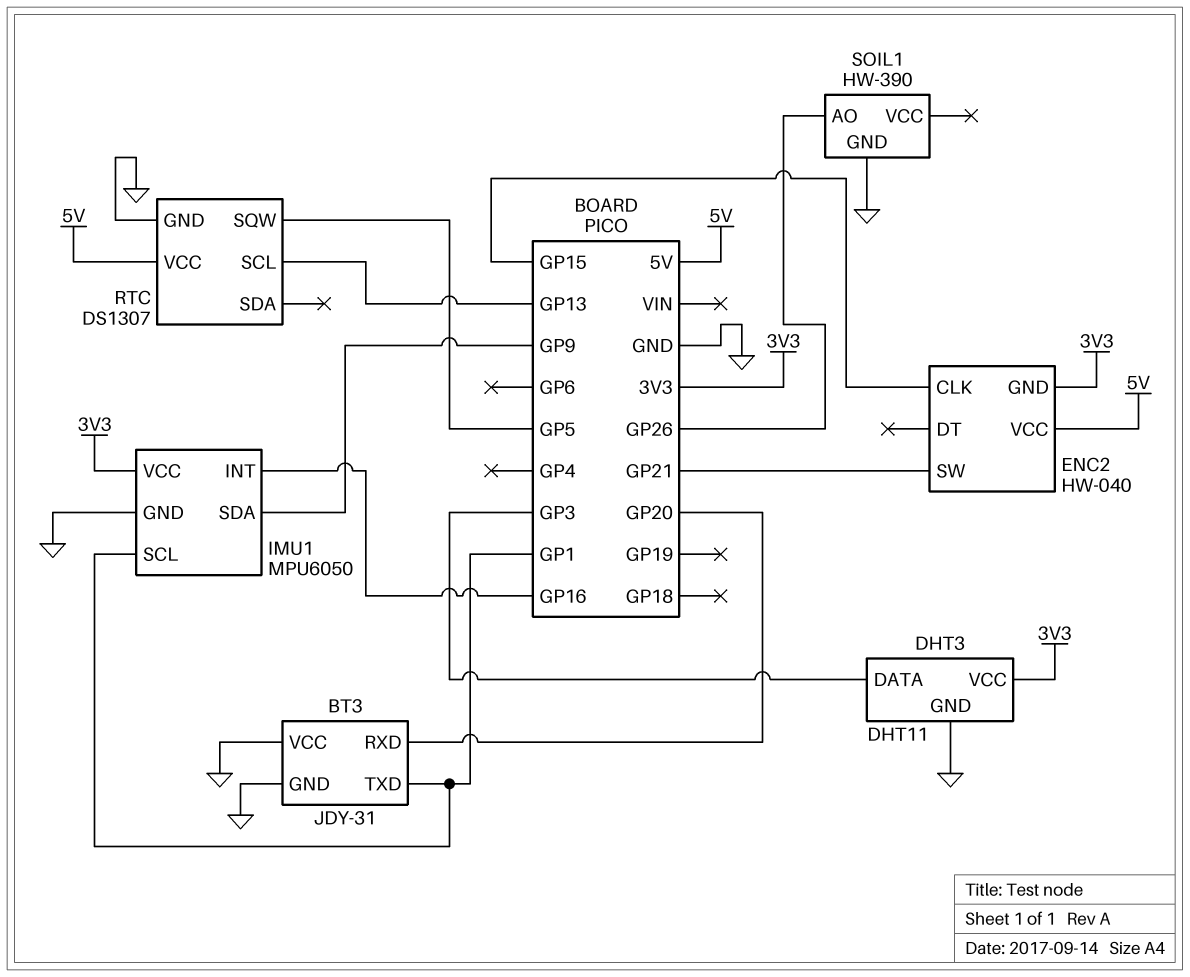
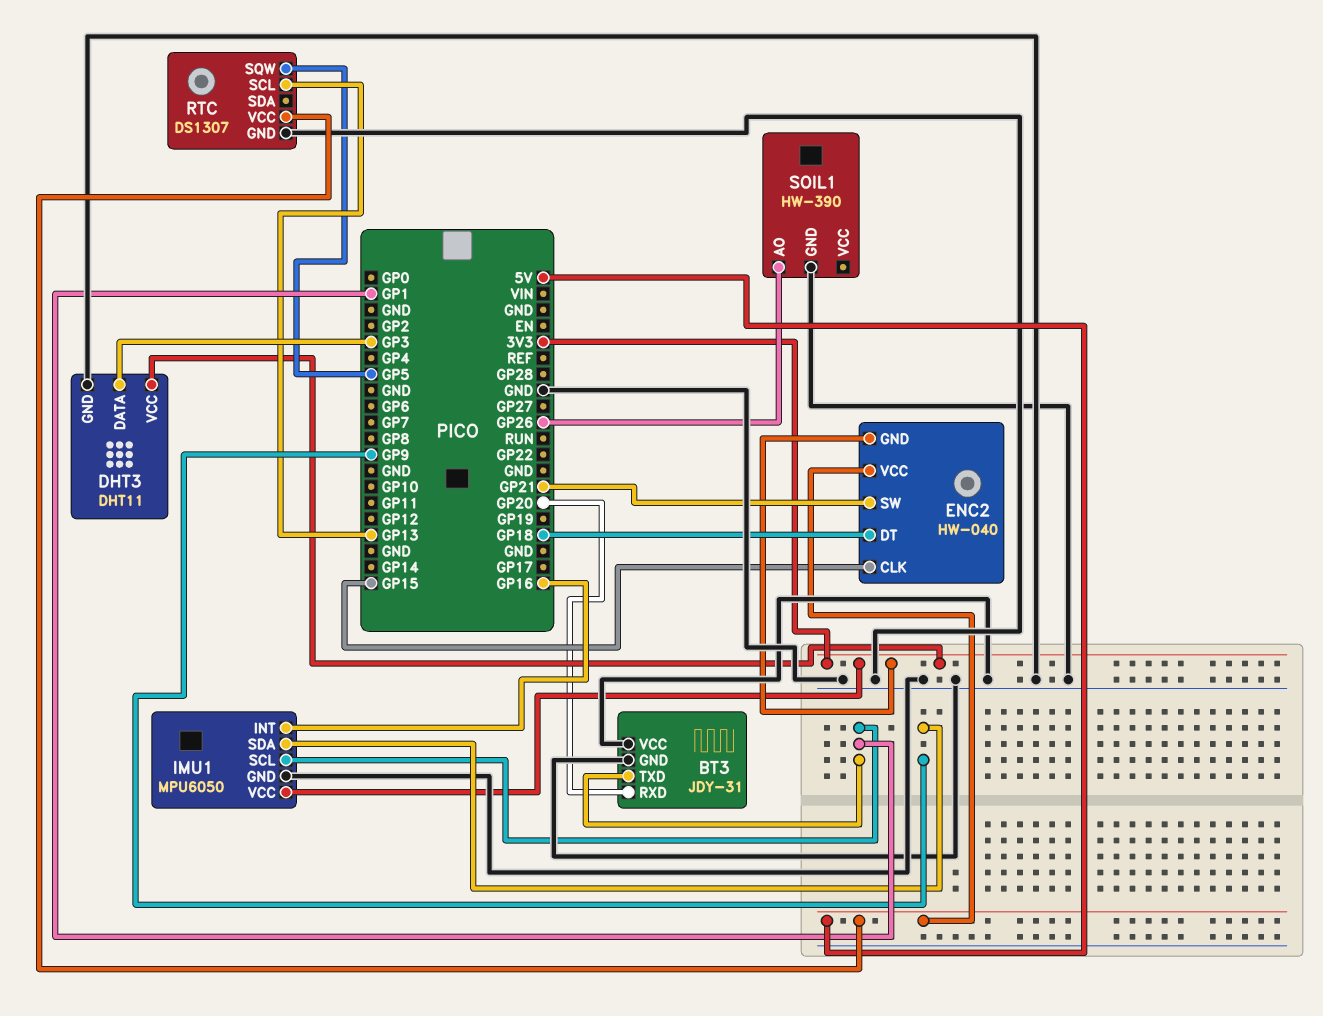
ENC2 pin DT: none -> GP18

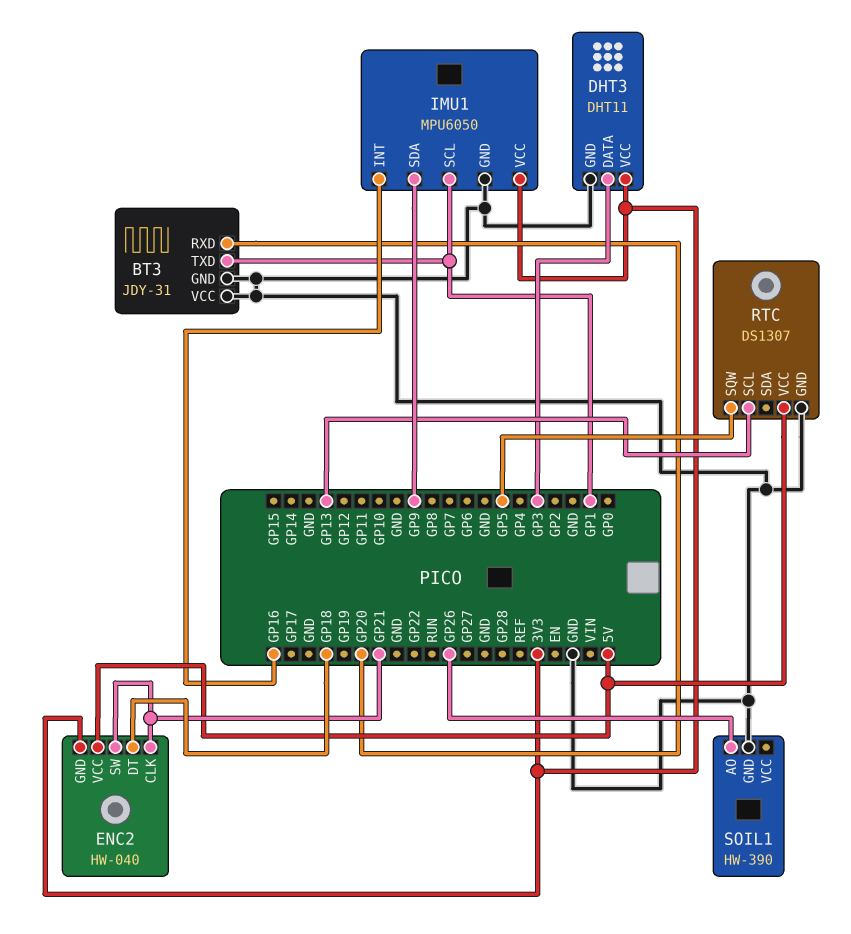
ENC2 pin CLK: GP15 -> GP21

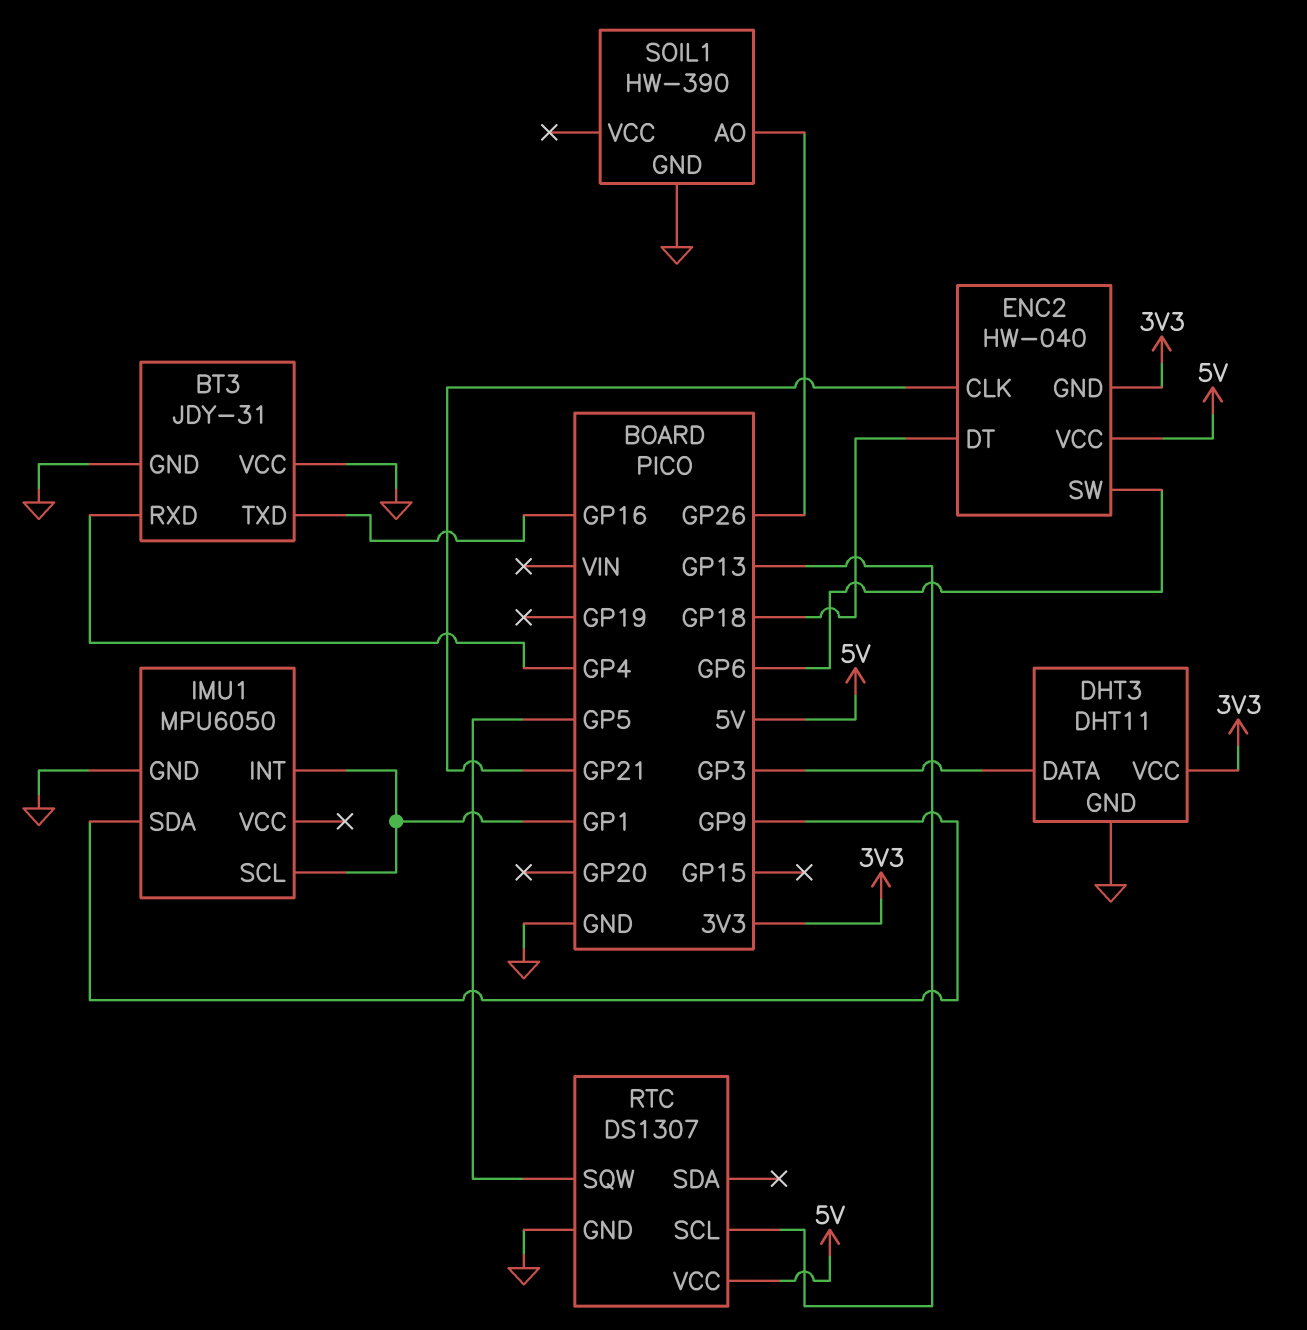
BT3 pin RXD: GP20 -> GP4
BT3 pin TXD: GP1 -> GP16
ENC2 pin SW: GP21 -> GP6
IMU1 pin INT: GP16 -> GP1
IMU1 pin VCC: 3V3 -> none

